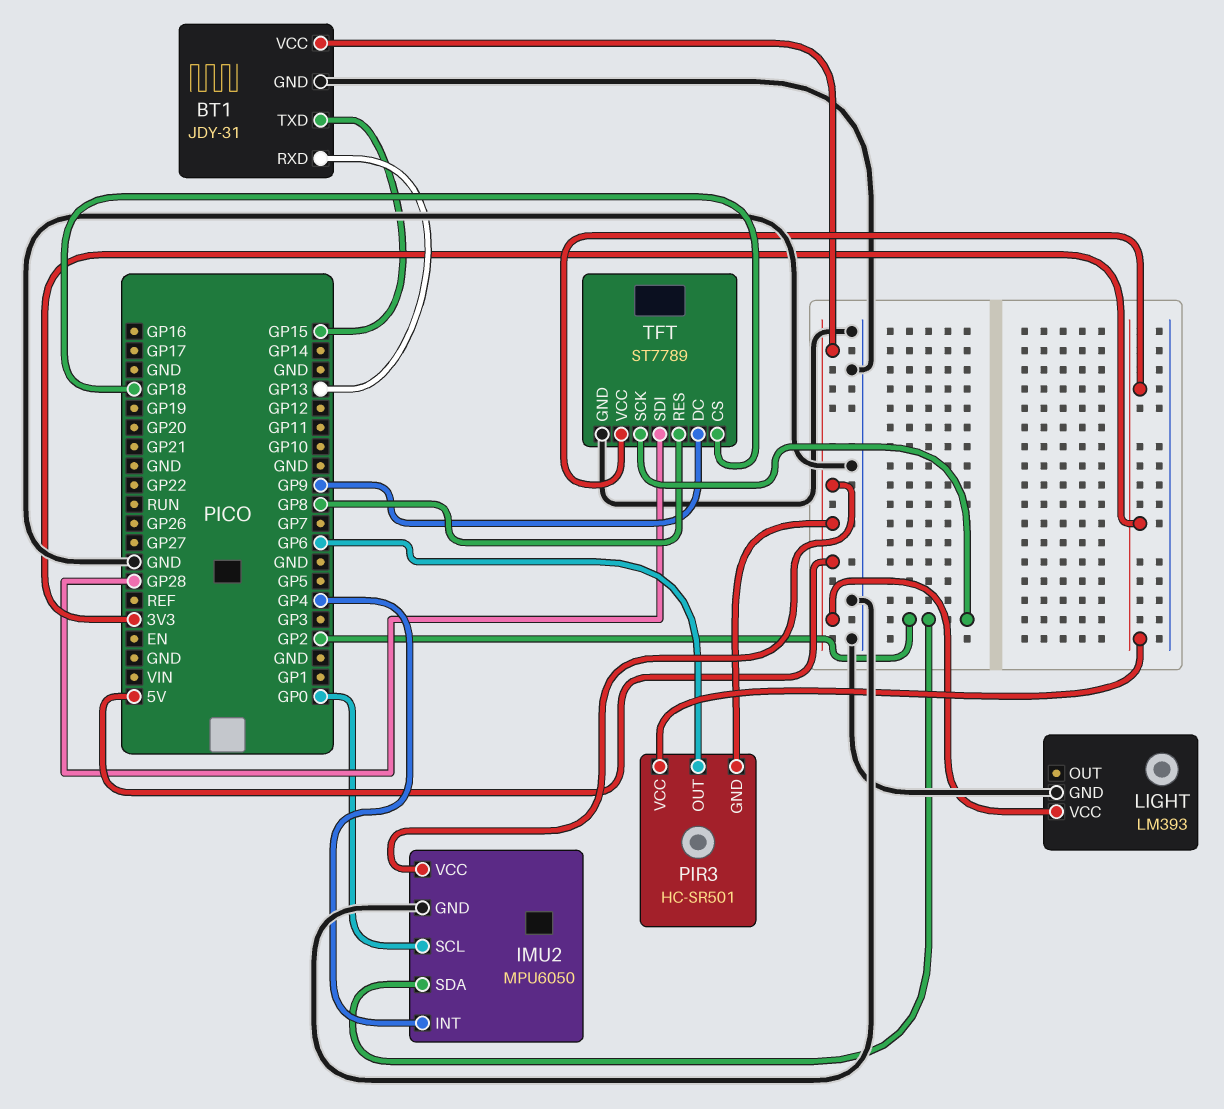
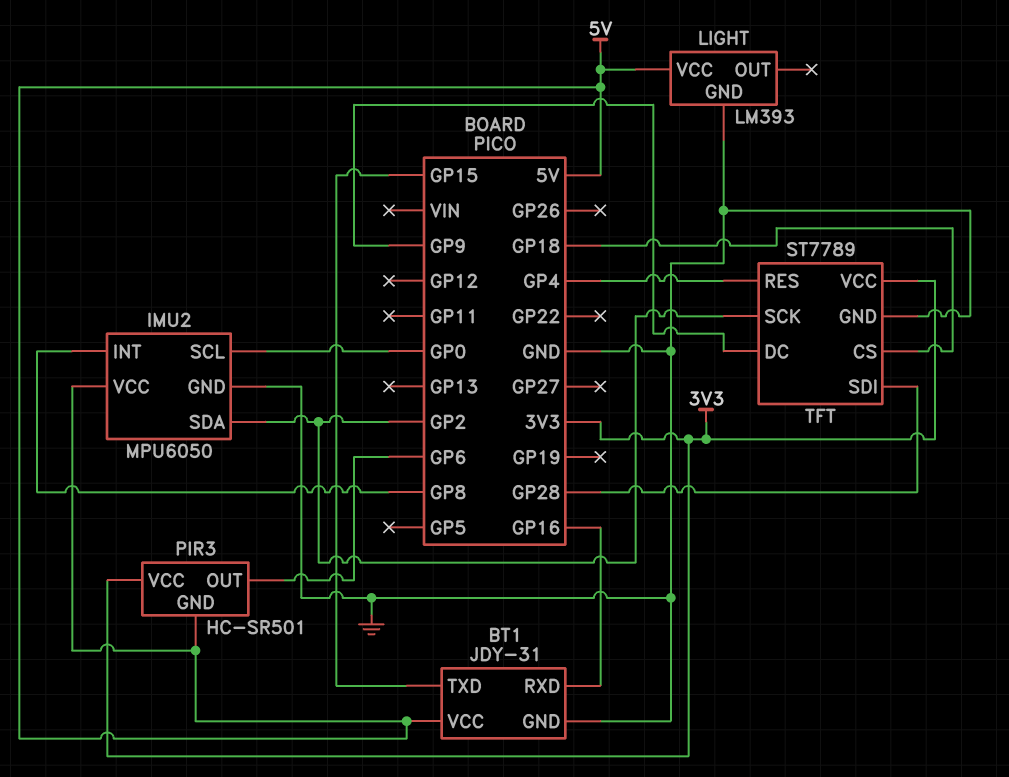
BT1 pin RXD: GP13 -> GP16
IMU2 pin INT: GP4 -> GP8
TFT pin RES: GP8 -> GP4

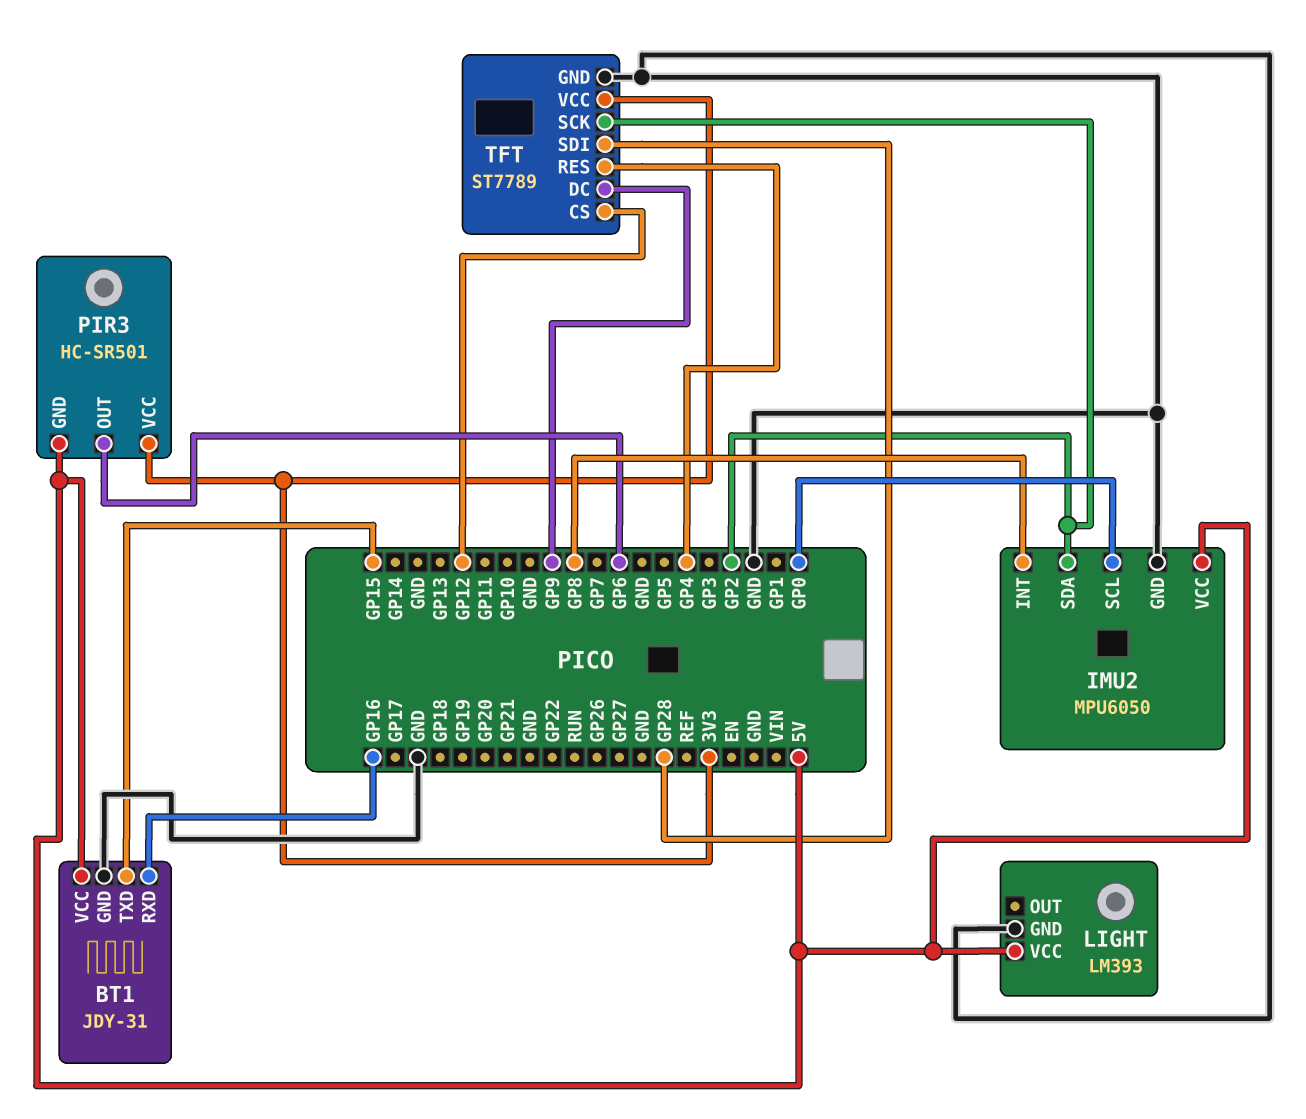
TFT pin CS: GP18 -> GP12

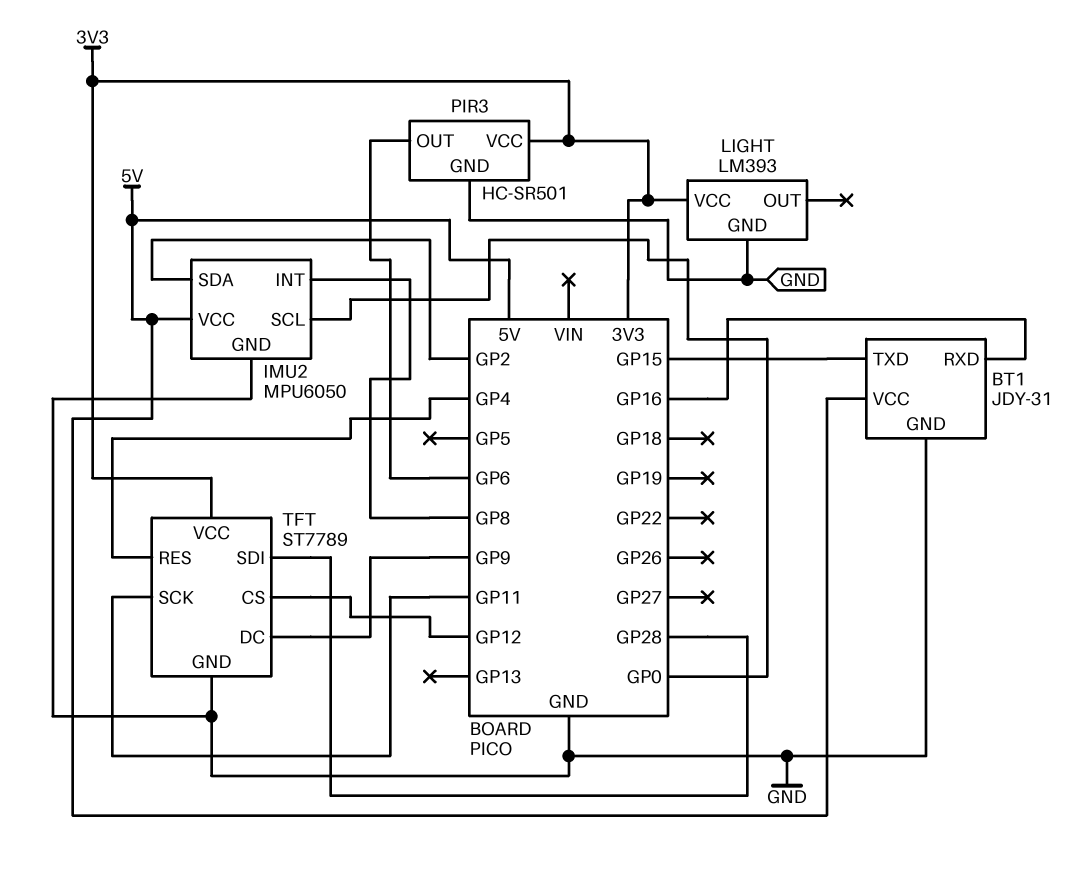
LIGHT pin VCC: 5V -> 3V3
PIR3 pin GND: 5V -> GND
TFT pin SCK: GP2 -> GP11

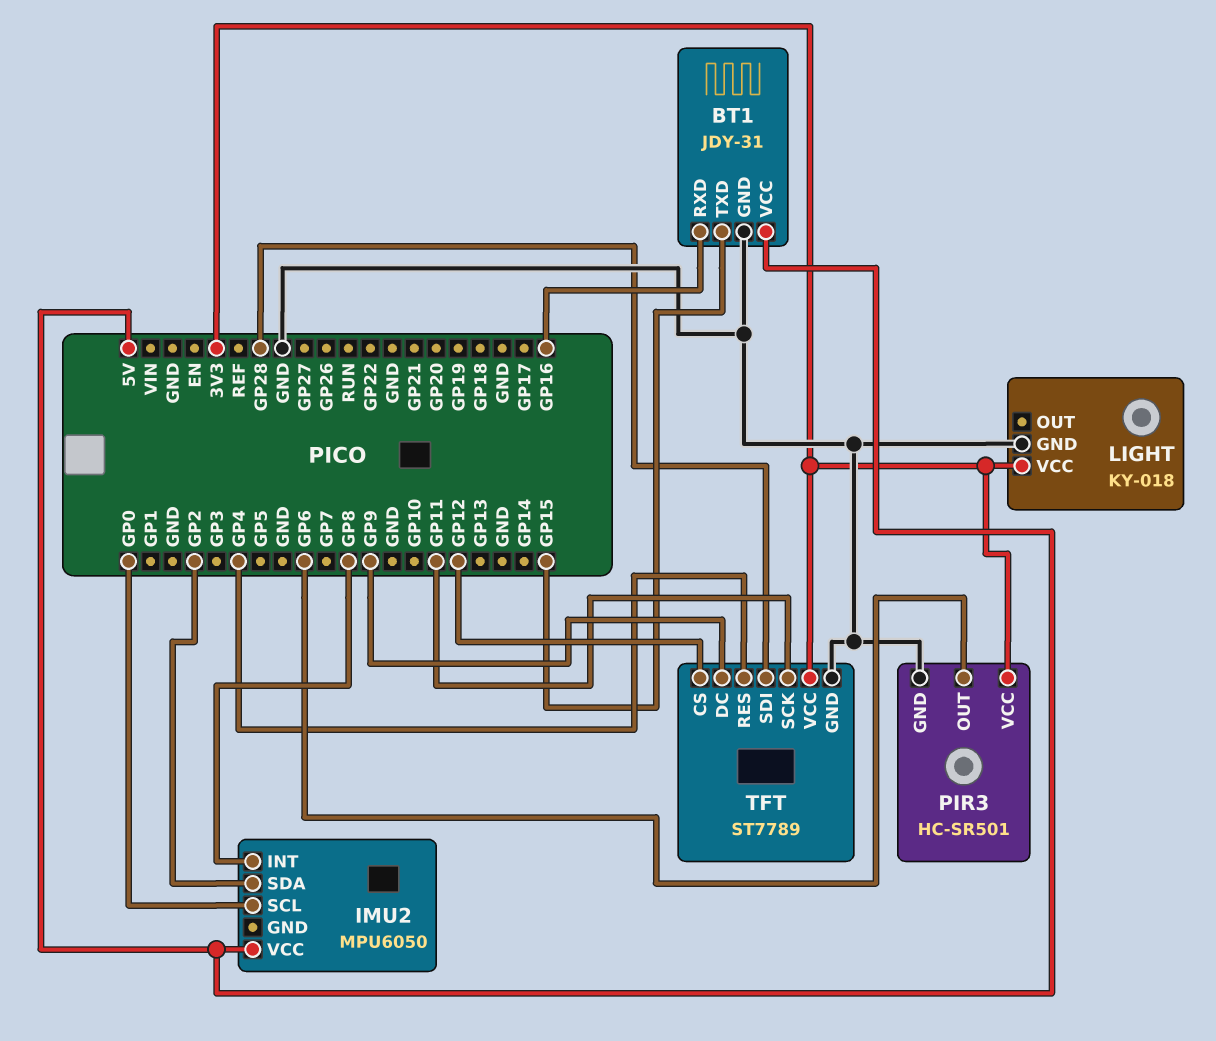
IMU2 pin GND: GND -> none
LIGHT: LM393 -> KY-018

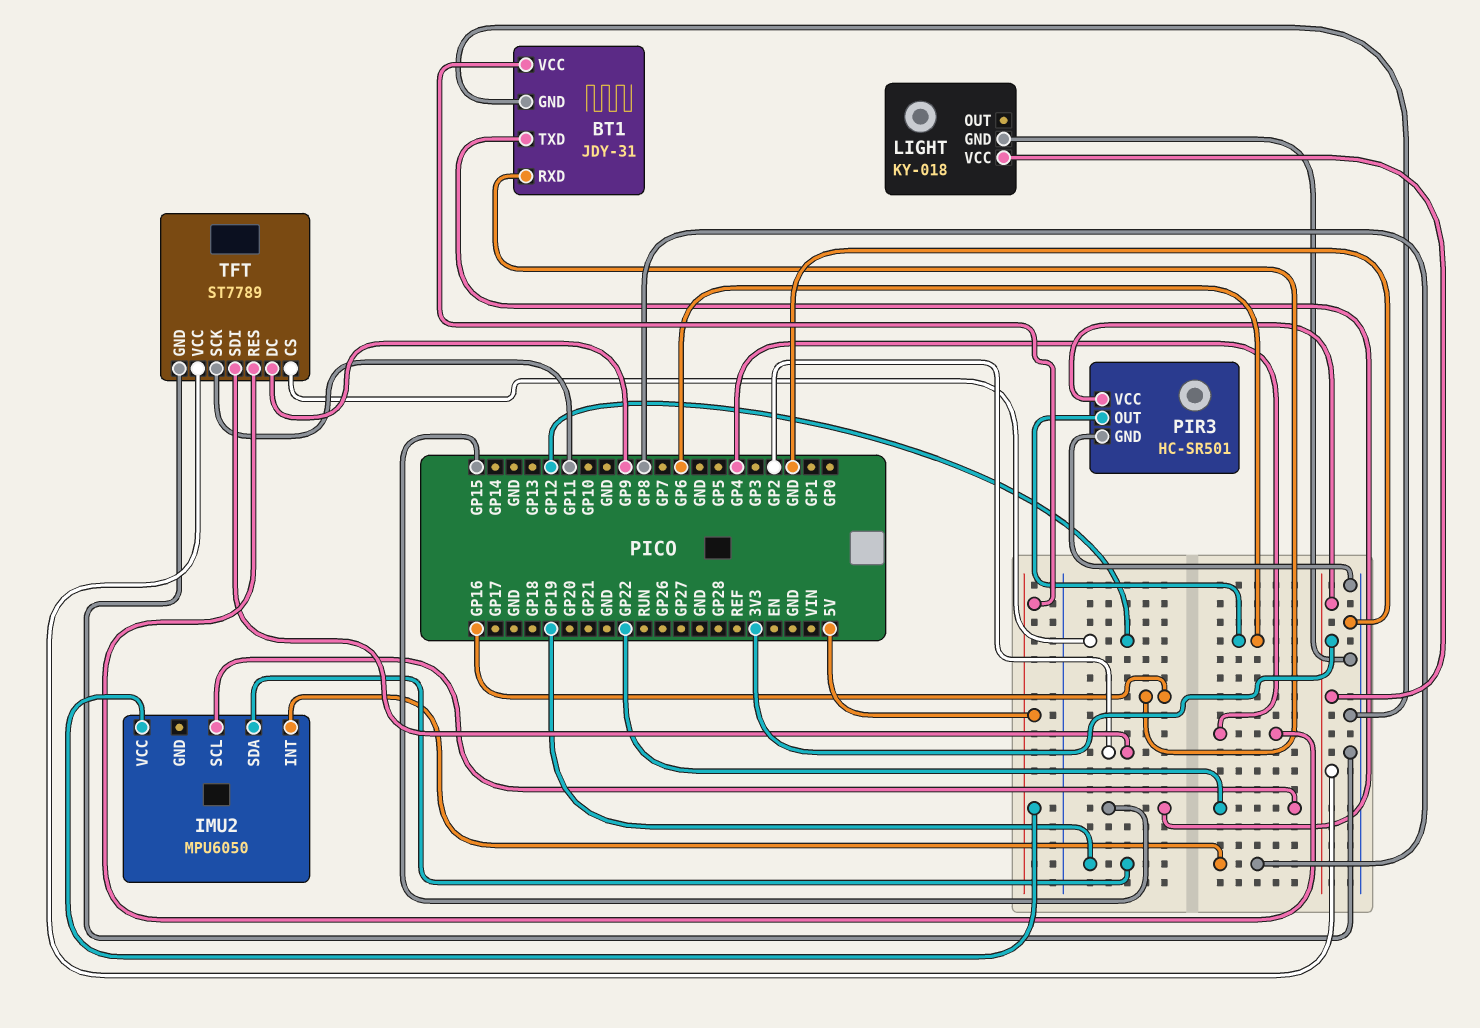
IMU2 pin SCL: GP0 -> GP22
IMU2 pin SDA: GP2 -> GP19
TFT pin SDI: GP28 -> GP2

